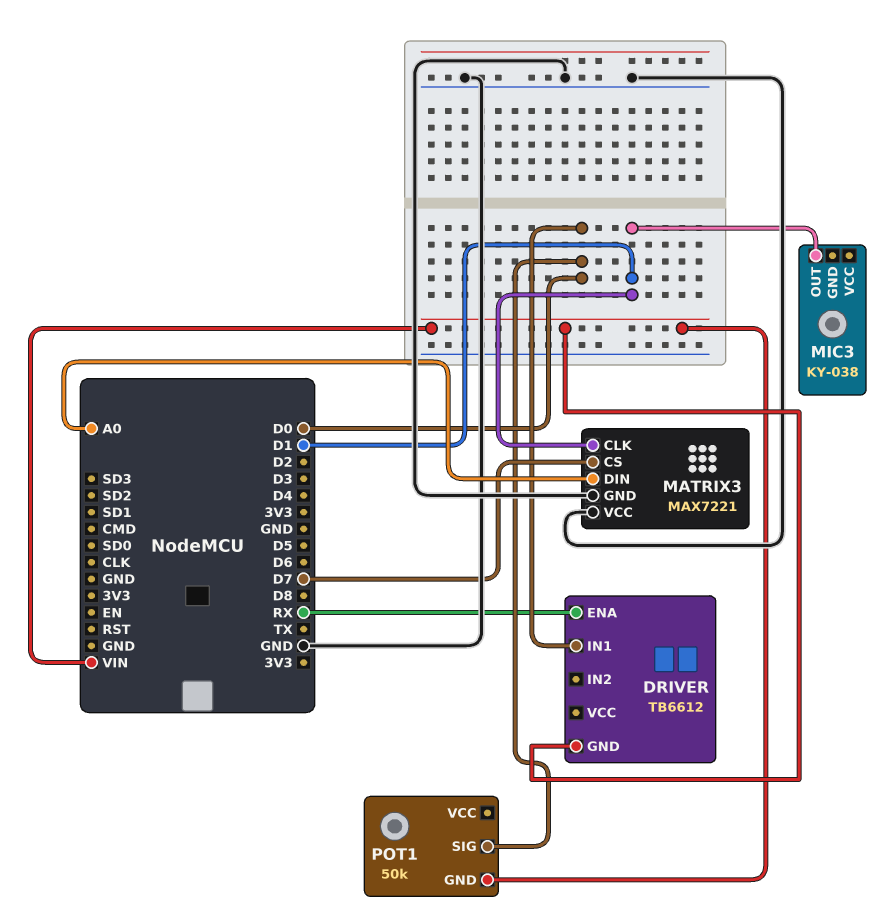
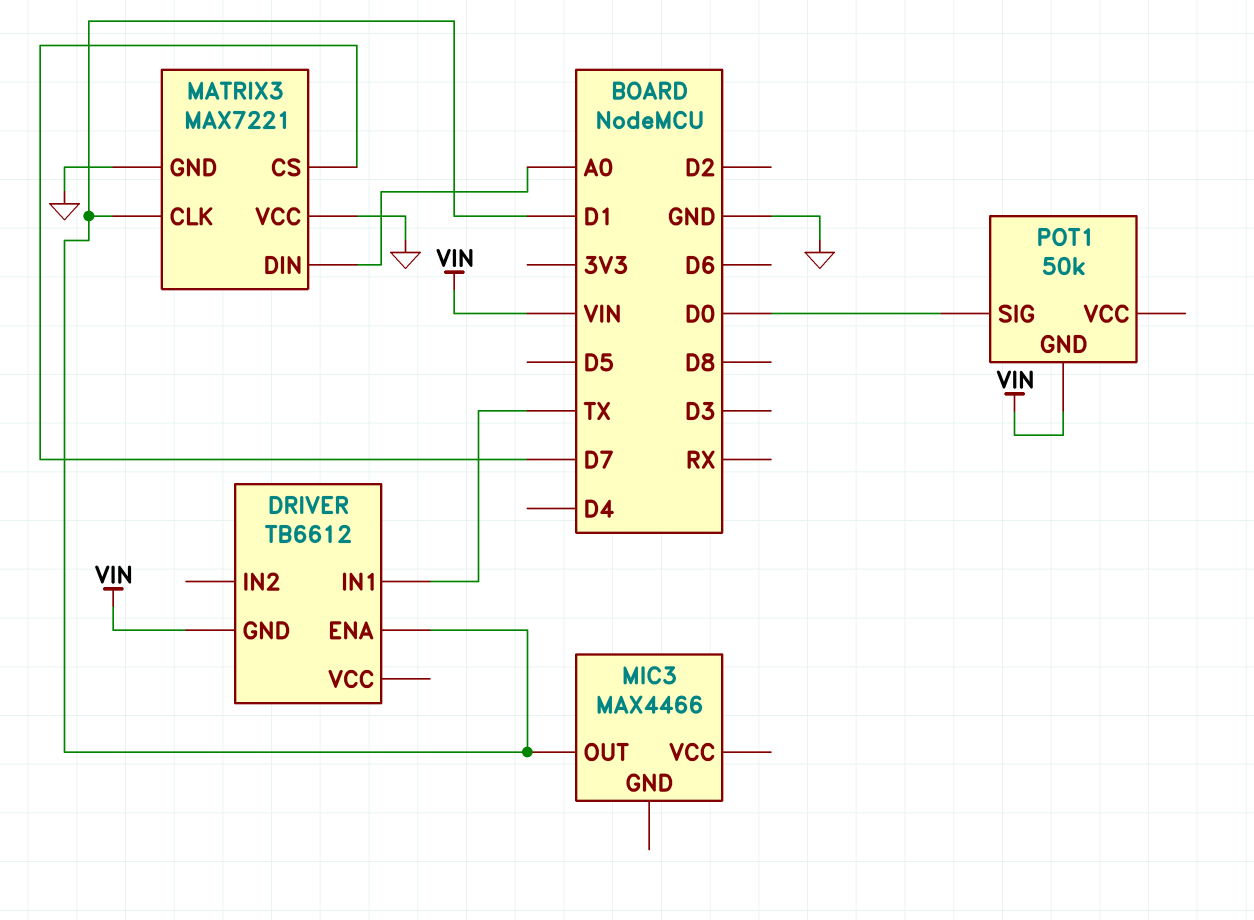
DRIVER pin ENA: RX -> D1
DRIVER pin IN1: D0 -> TX
MIC3: KY-038 -> MAX4466

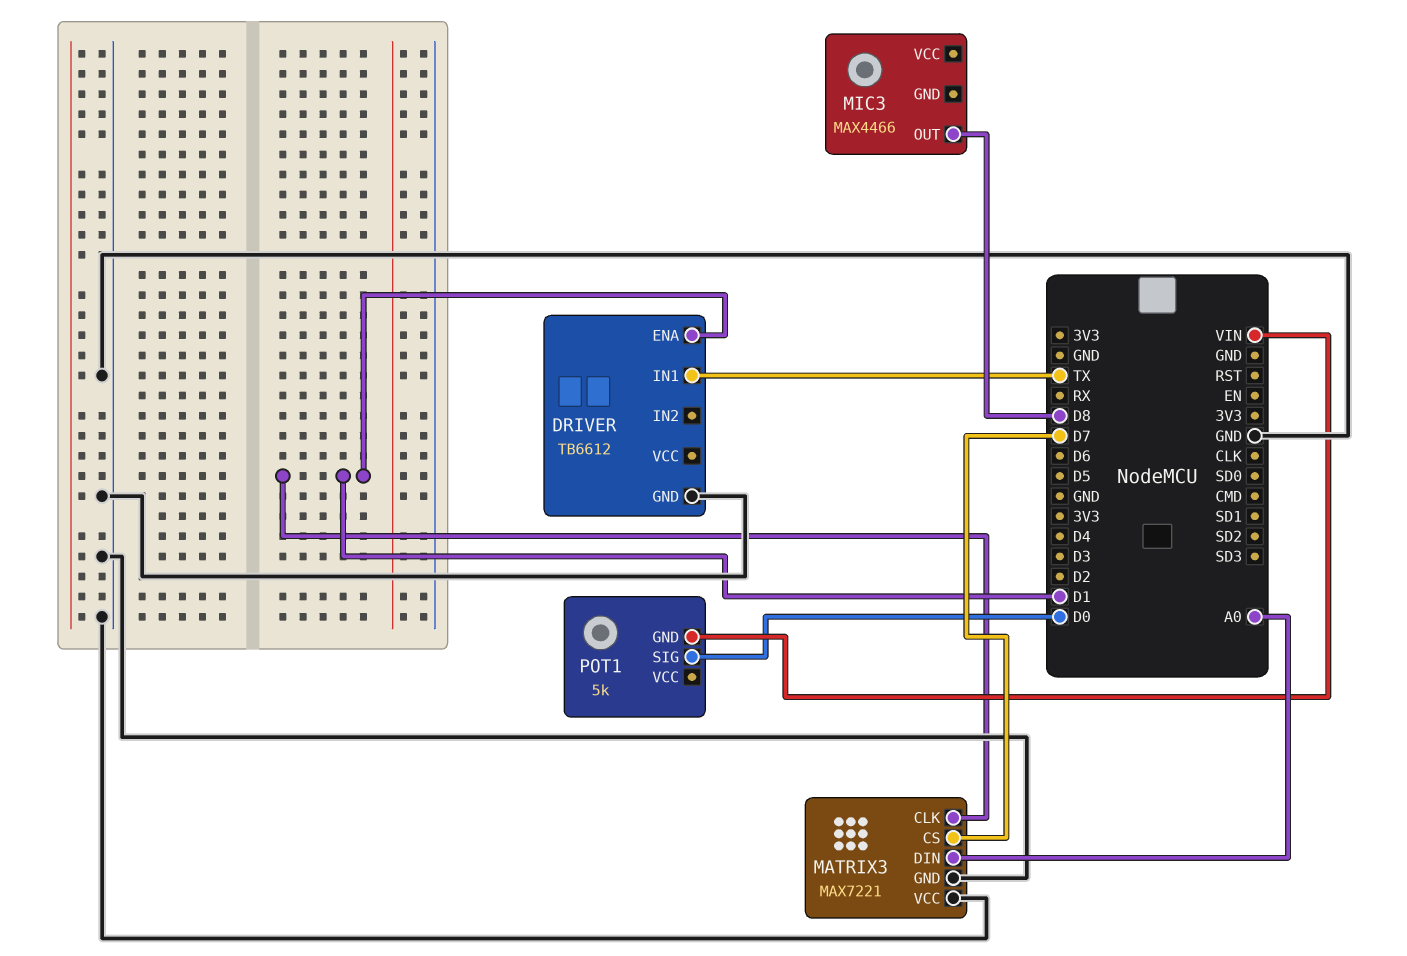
DRIVER pin GND: VIN -> GND
MIC3 pin OUT: D1 -> D8
POT1: 50k -> 5k

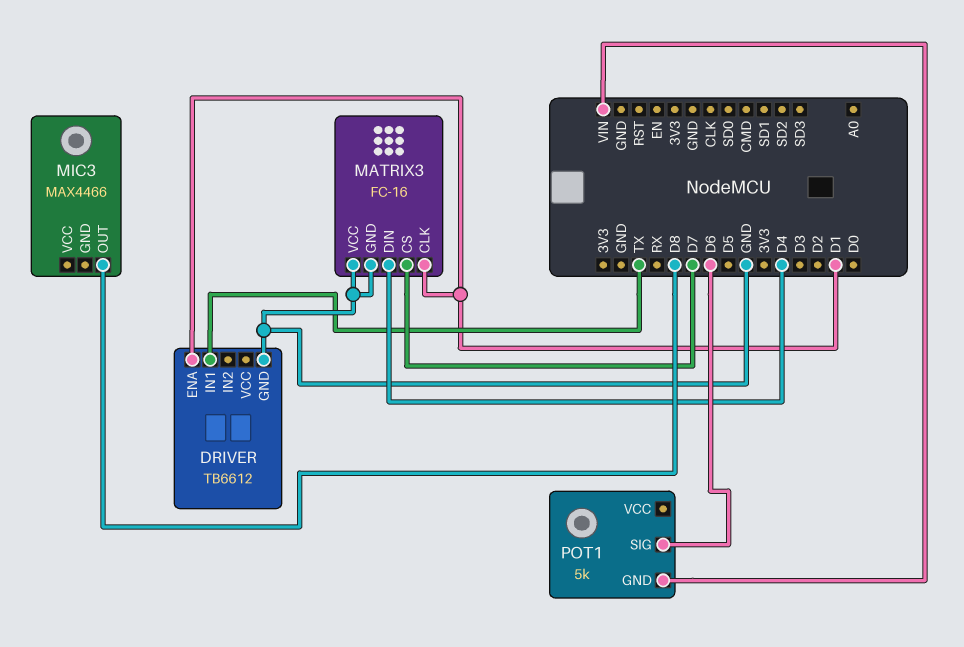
MATRIX3: MAX7221 -> FC-16
MATRIX3 pin DIN: A0 -> D4
POT1 pin SIG: D0 -> D6

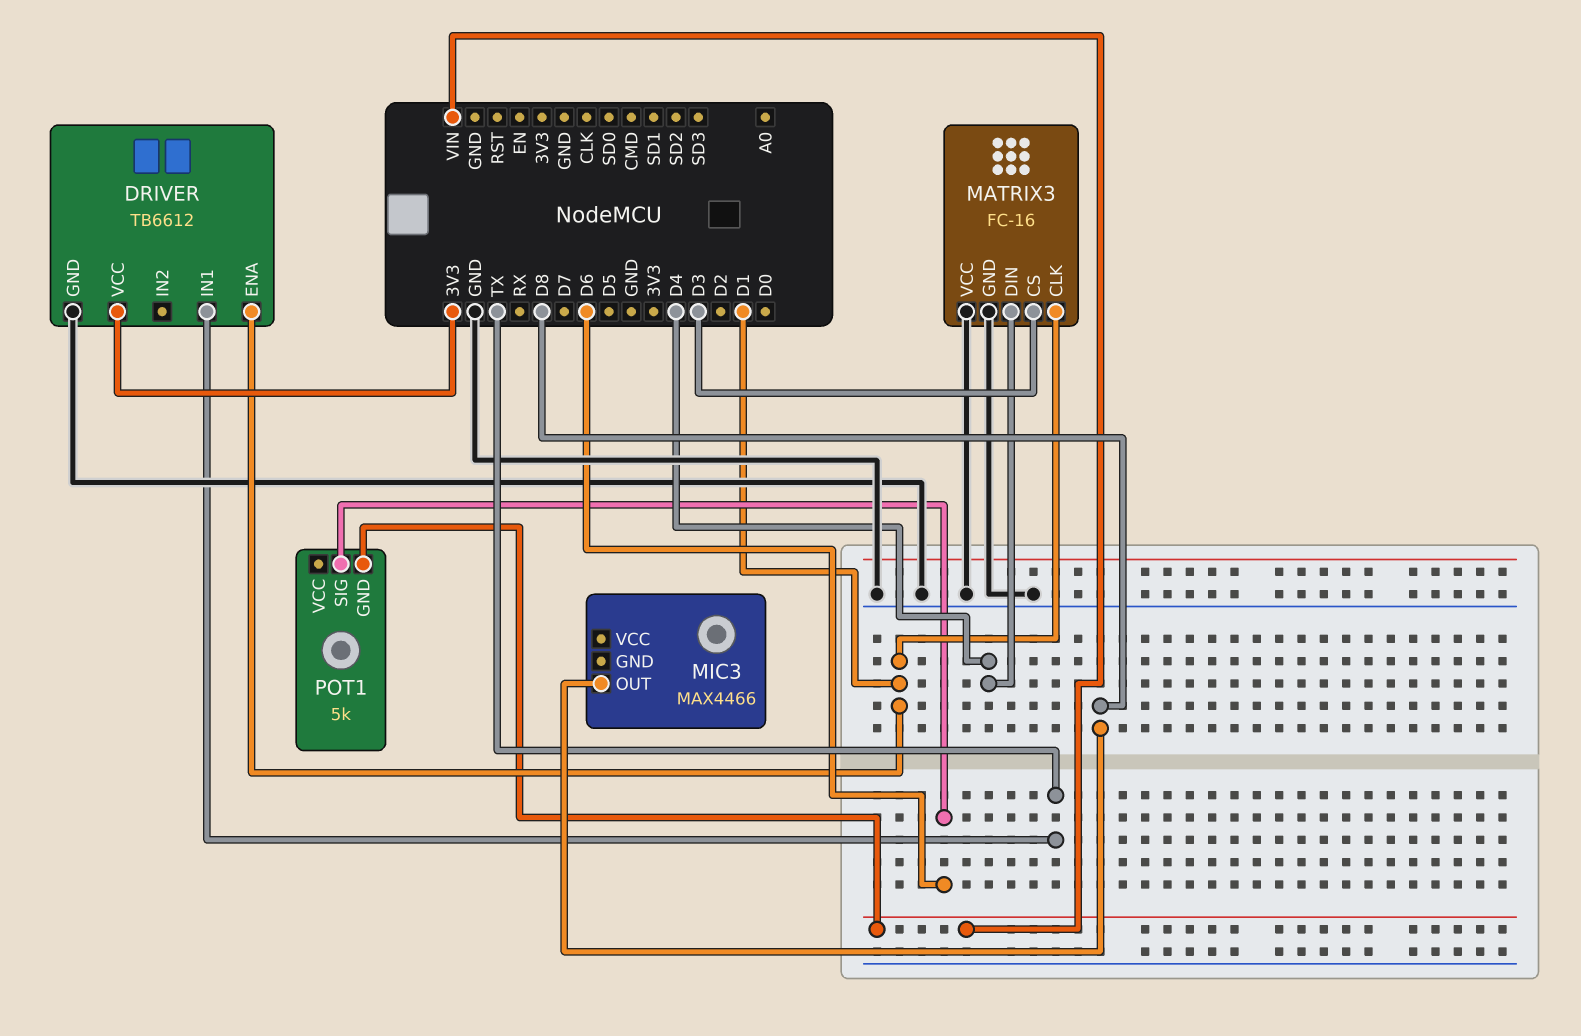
DRIVER pin VCC: none -> 3V3
MATRIX3 pin CS: D7 -> D3

